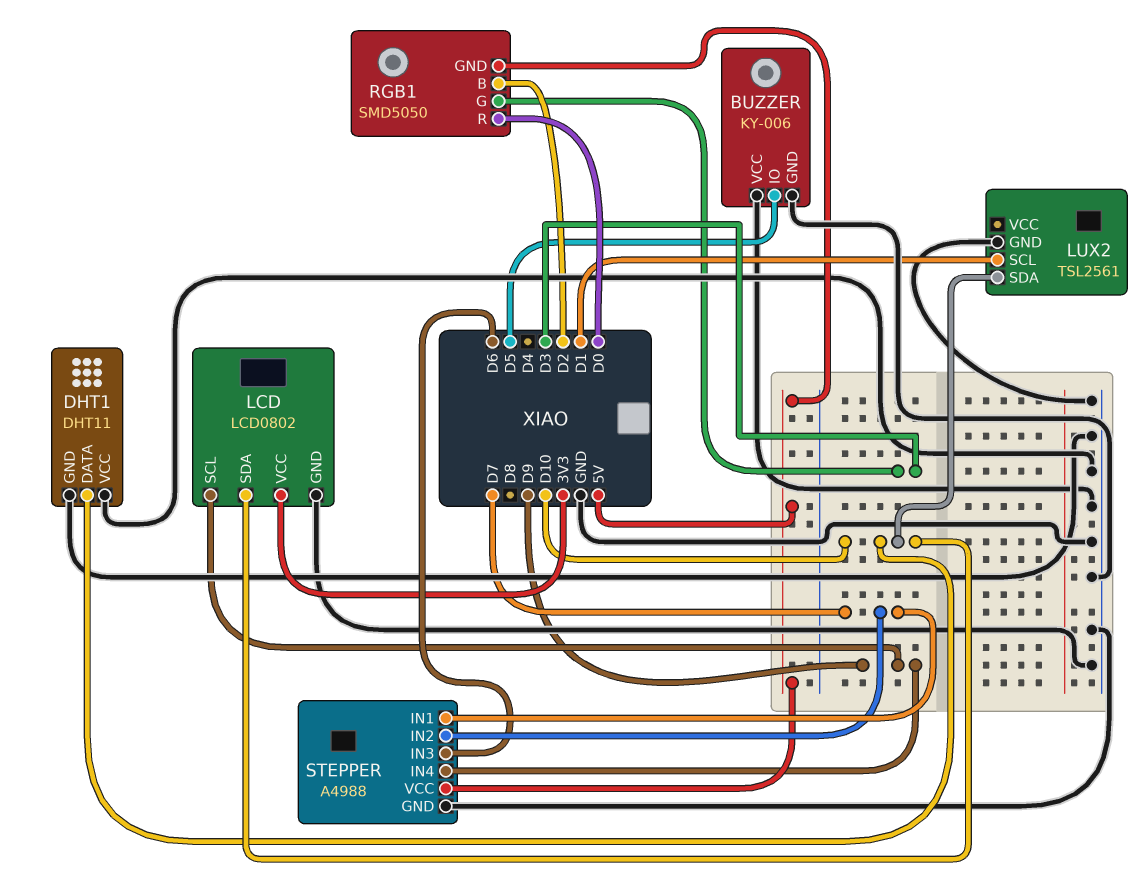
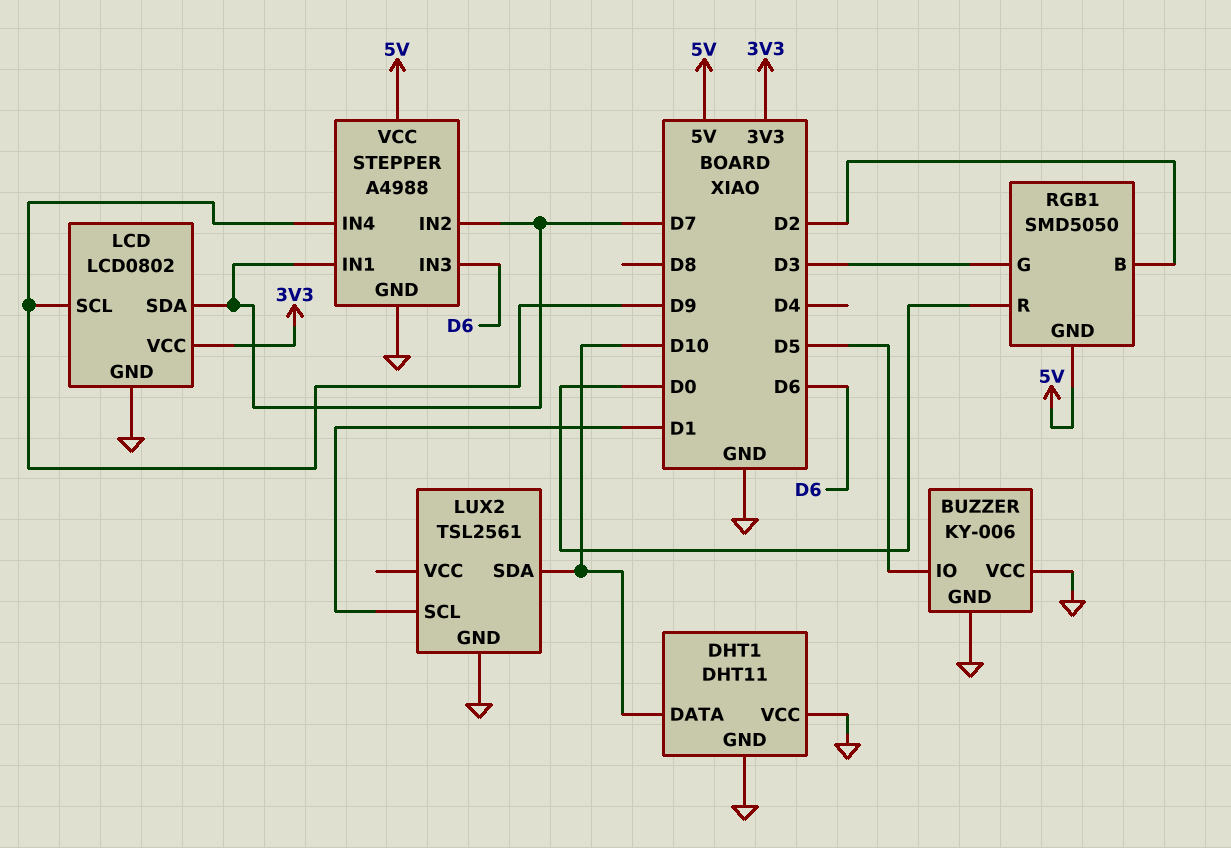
LCD pin SDA: D10 -> D7

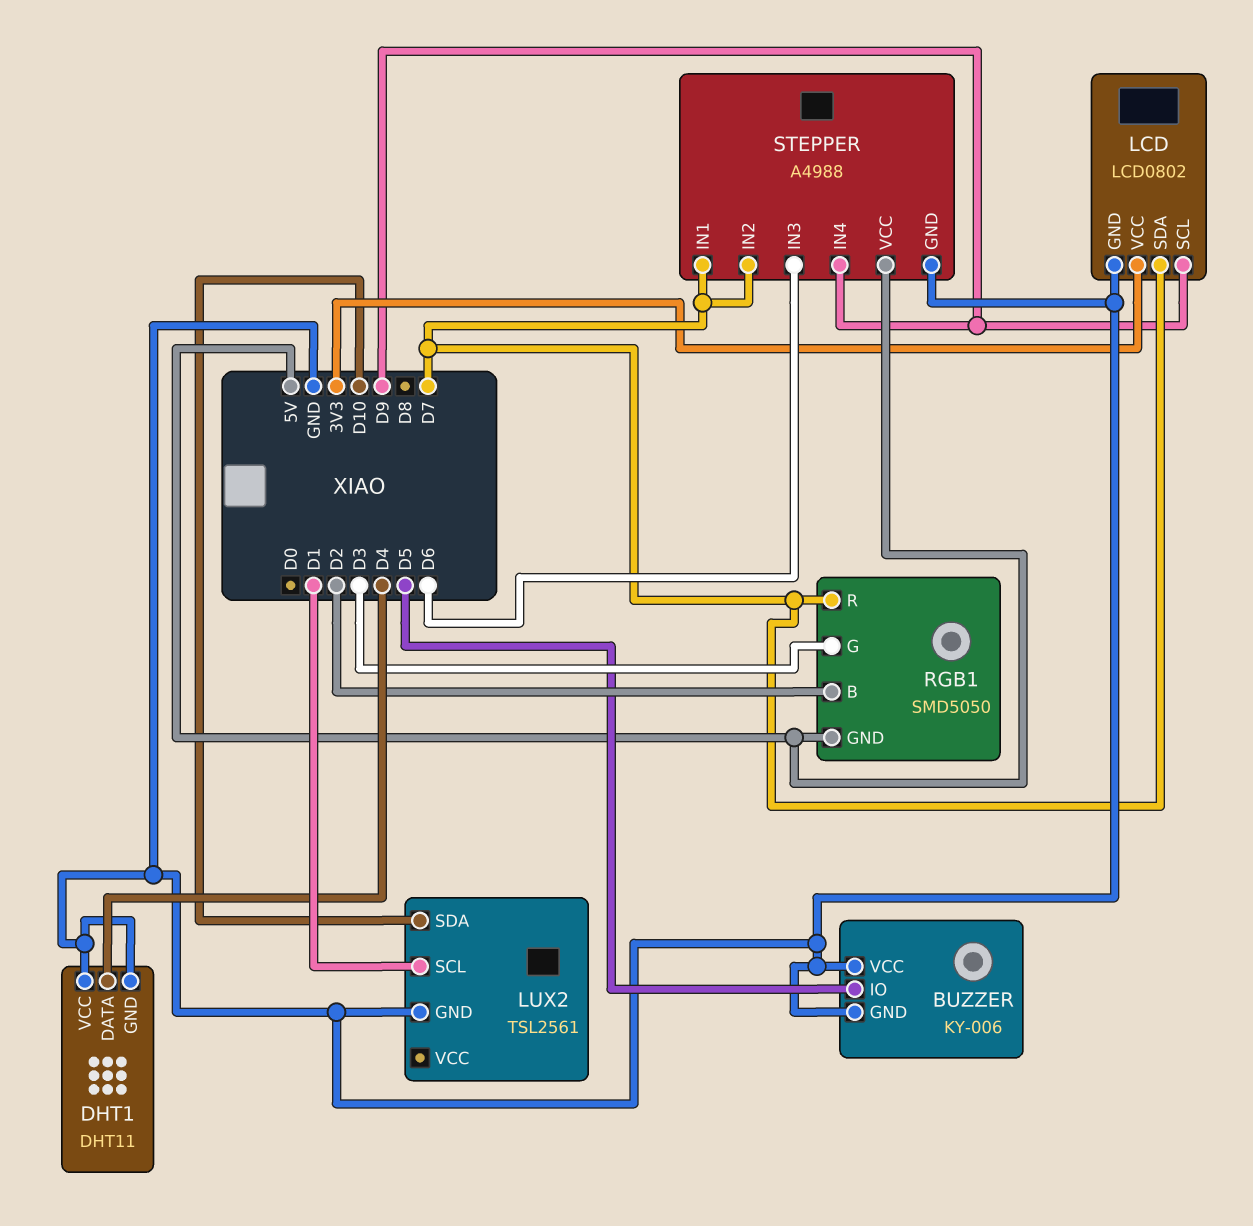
DHT1 pin DATA: D10 -> D4
RGB1 pin R: D0 -> D7

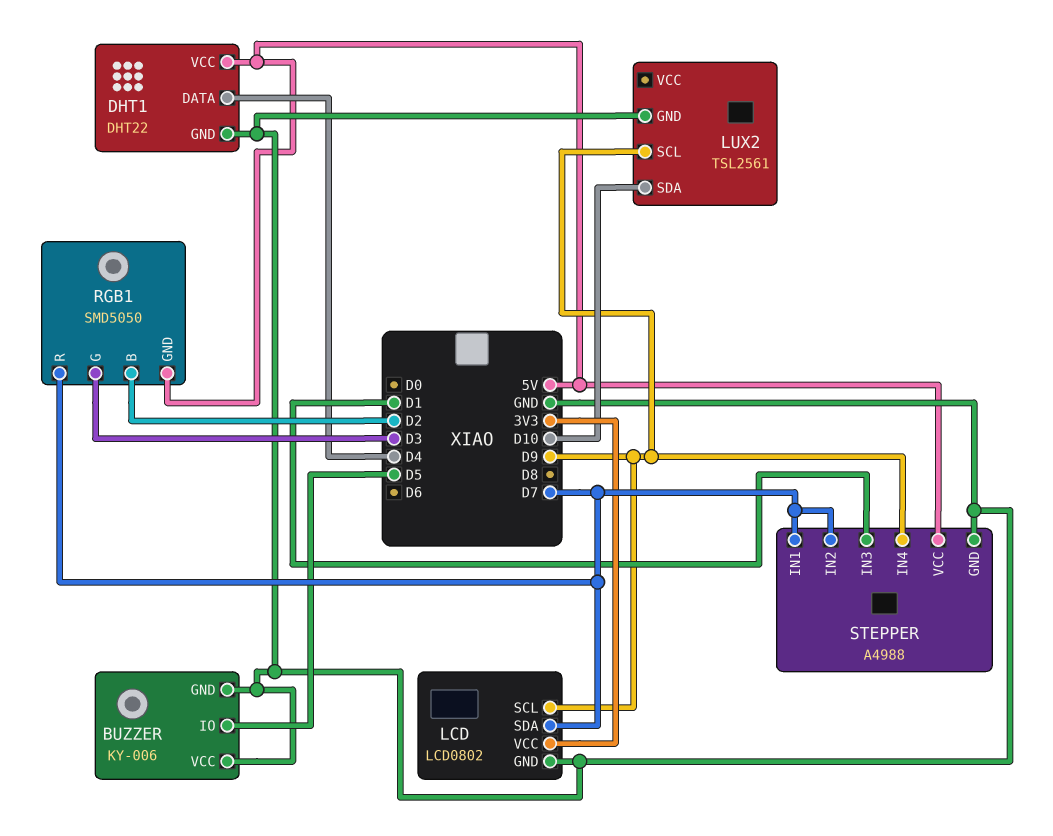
DHT1: DHT11 -> DHT22
DHT1 pin VCC: GND -> 5V
LUX2 pin SCL: D1 -> D9
STEPPER pin IN3: D6 -> D1

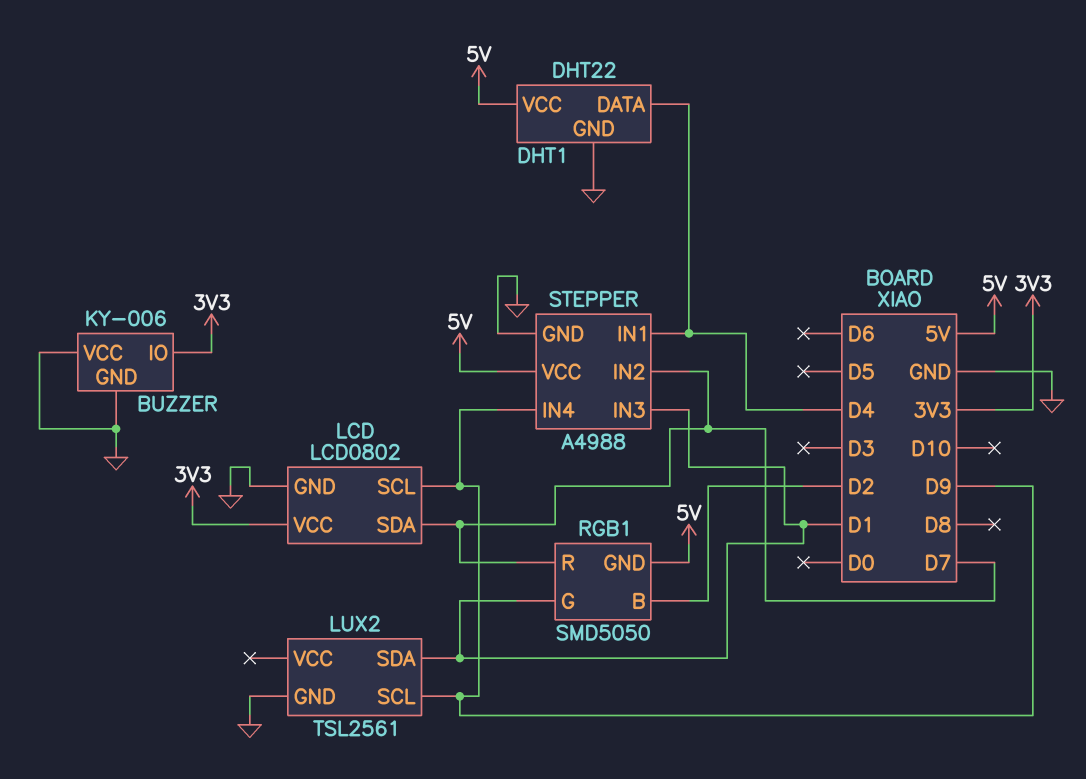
BUZZER pin IO: D5 -> 3V3
LUX2 pin SDA: D10 -> D1
RGB1 pin G: D3 -> D1
STEPPER pin IN1: D7 -> D4

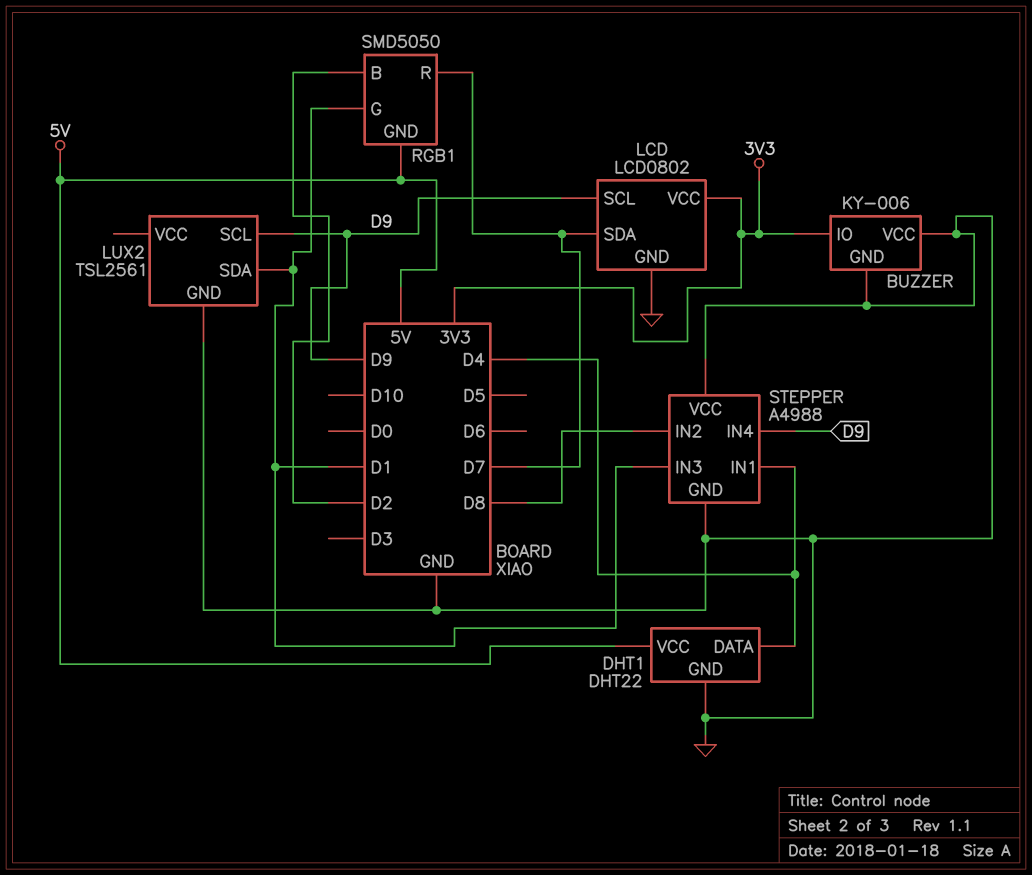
STEPPER pin IN2: D7 -> D8
STEPPER pin VCC: 5V -> GND

